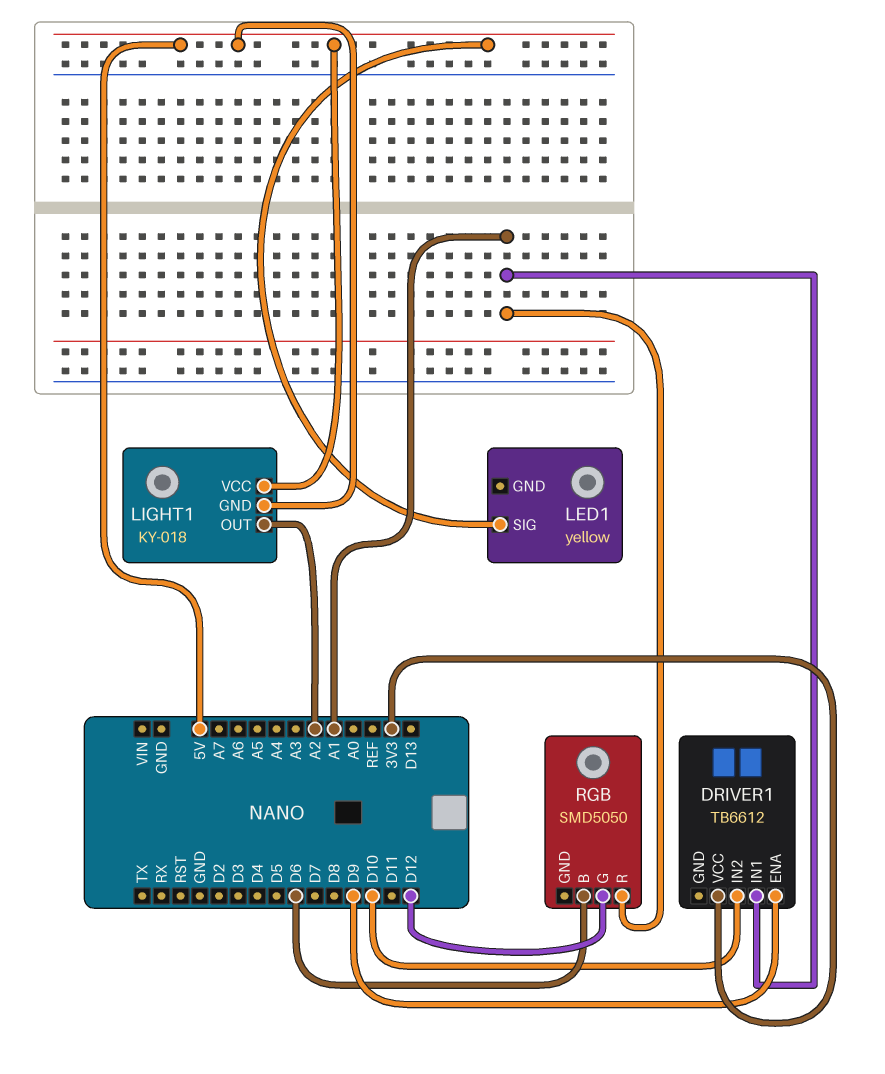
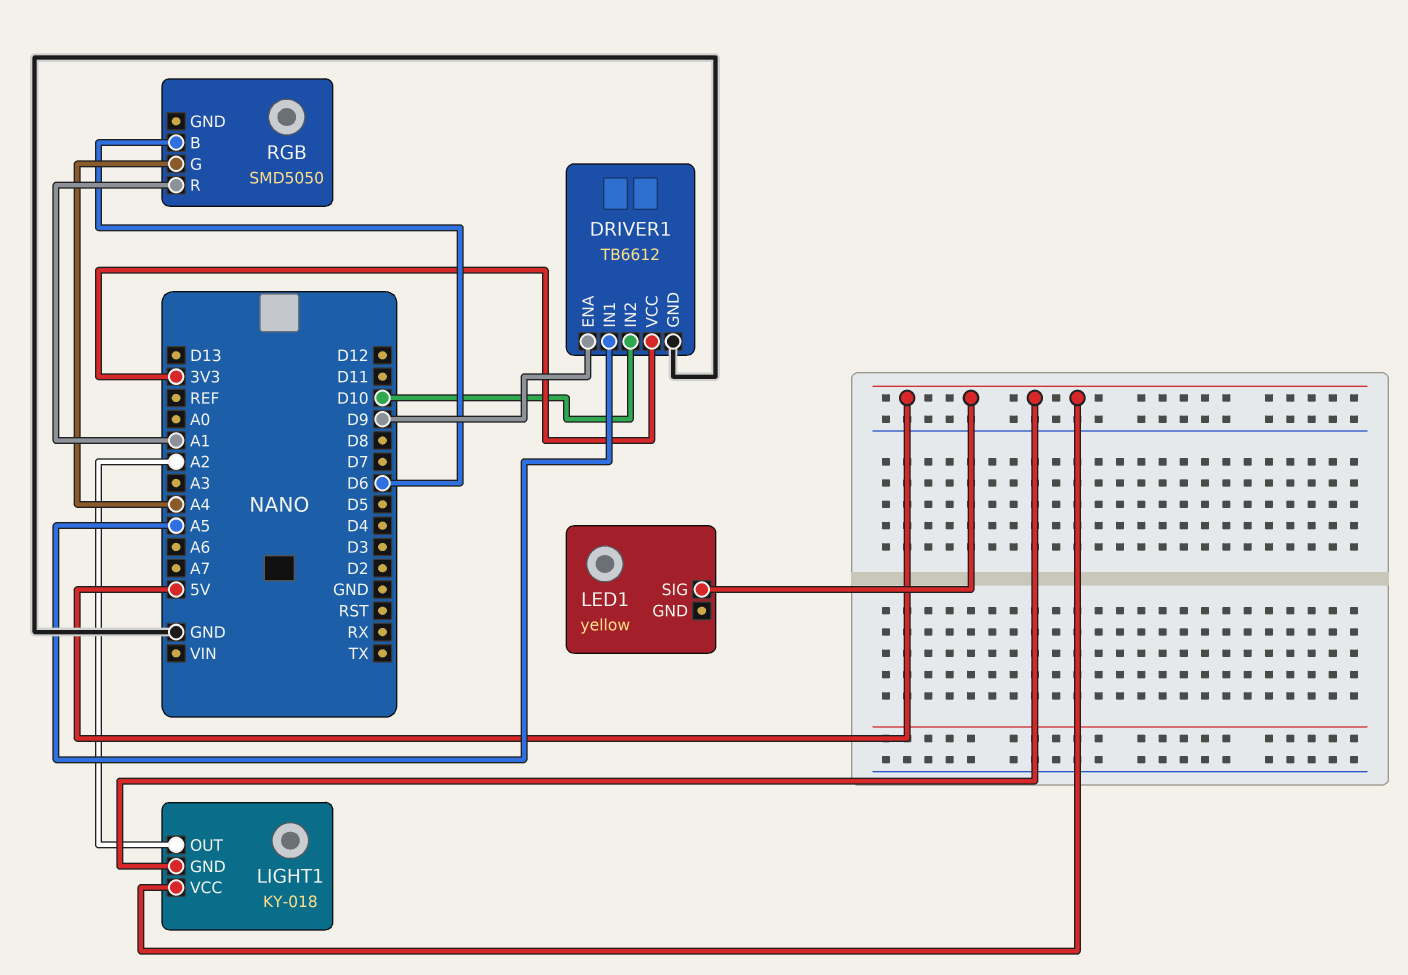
DRIVER1 pin GND: none -> GND
DRIVER1 pin IN1: A1 -> A5
RGB pin G: D12 -> A4

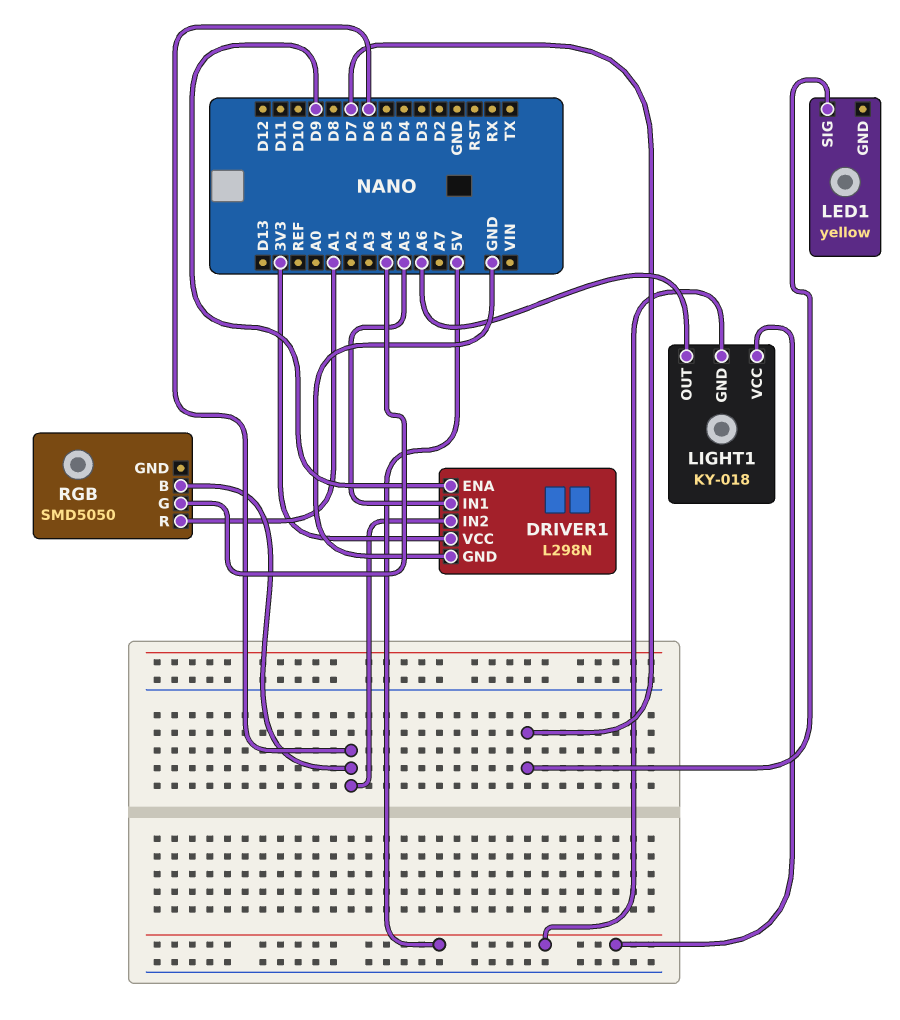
DRIVER1: TB6612 -> L298N
DRIVER1 pin IN2: D10 -> D6
LED1 pin SIG: 5V -> D7
LIGHT1 pin OUT: A2 -> A6

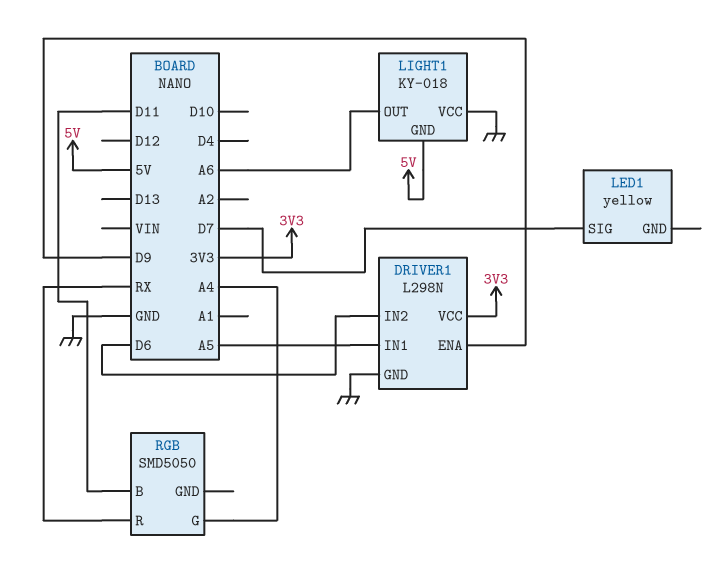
LIGHT1 pin VCC: 5V -> GND
RGB pin B: D6 -> D11
RGB pin R: A1 -> RX

